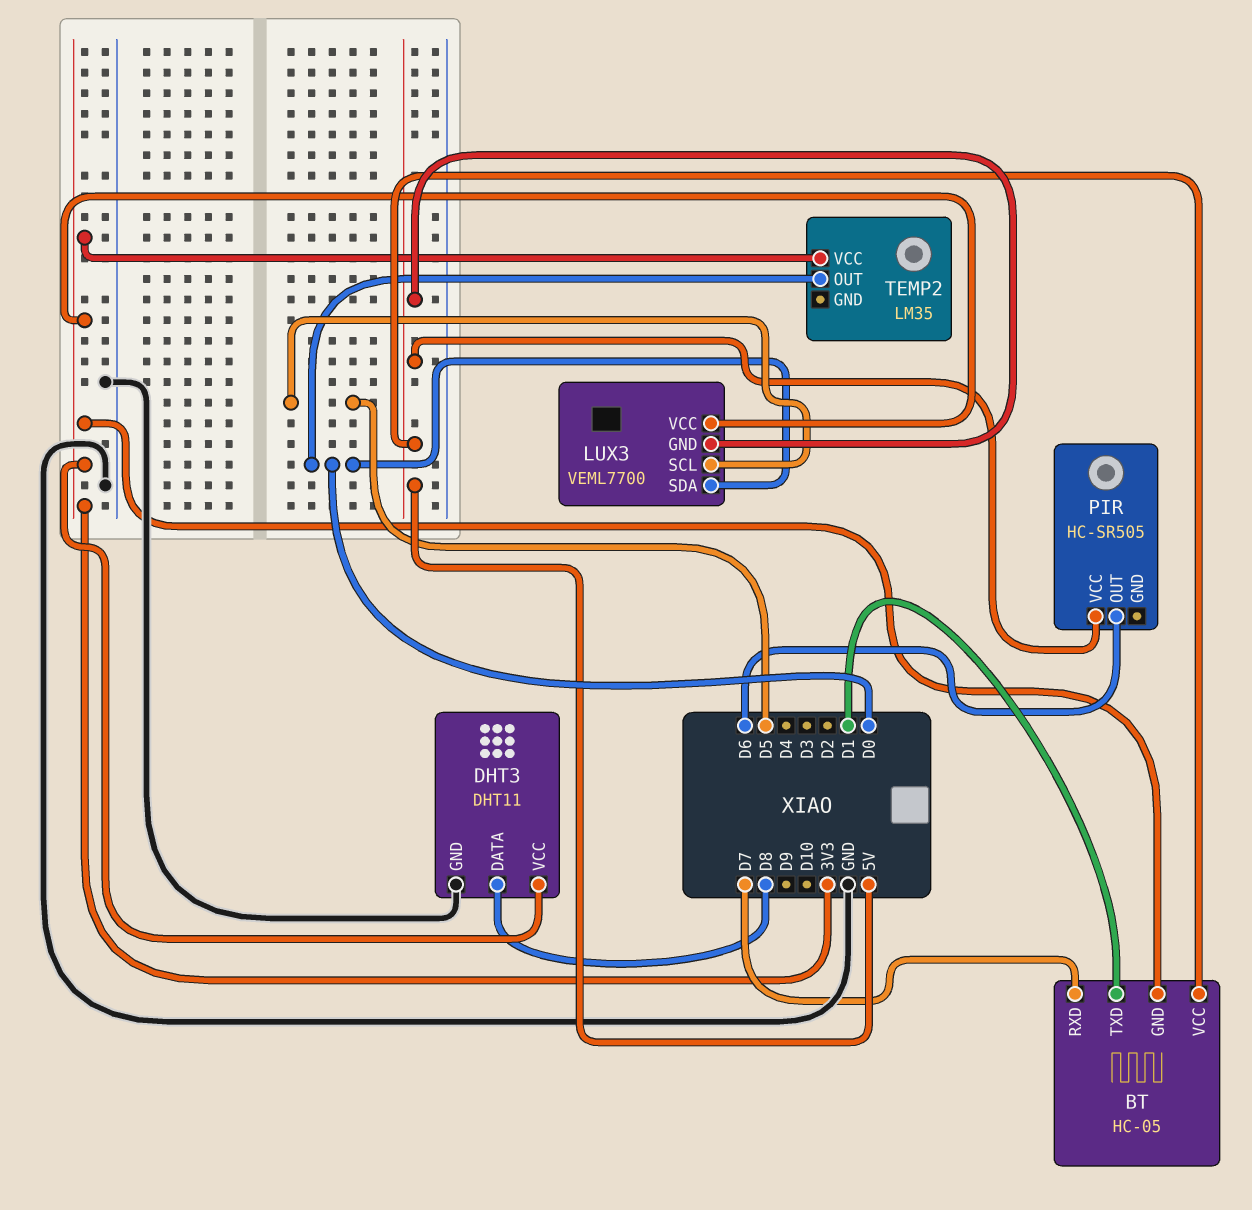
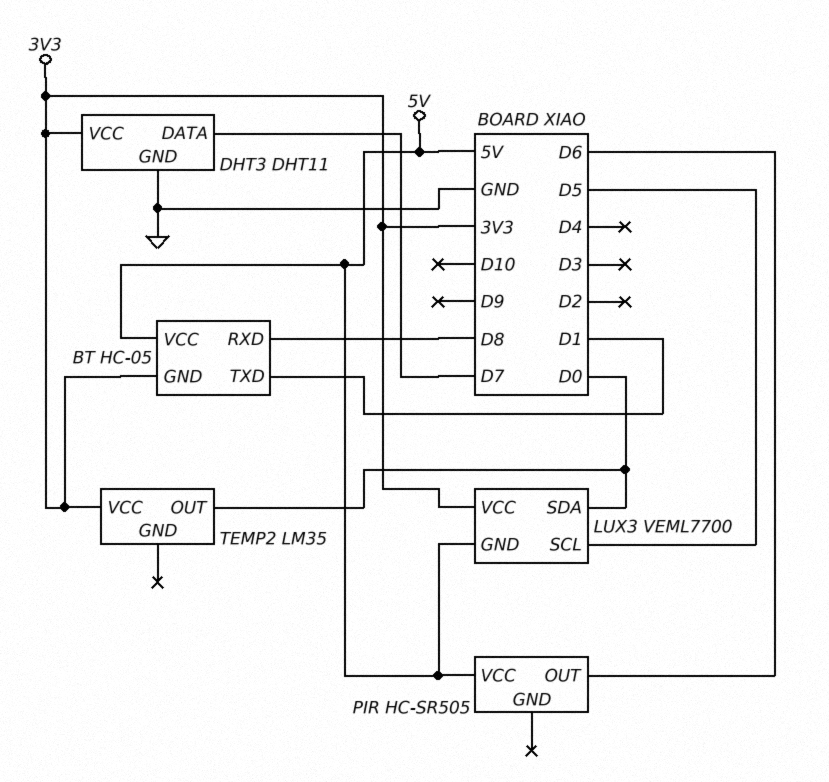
BT pin RXD: D7 -> D8
DHT3 pin DATA: D8 -> D7

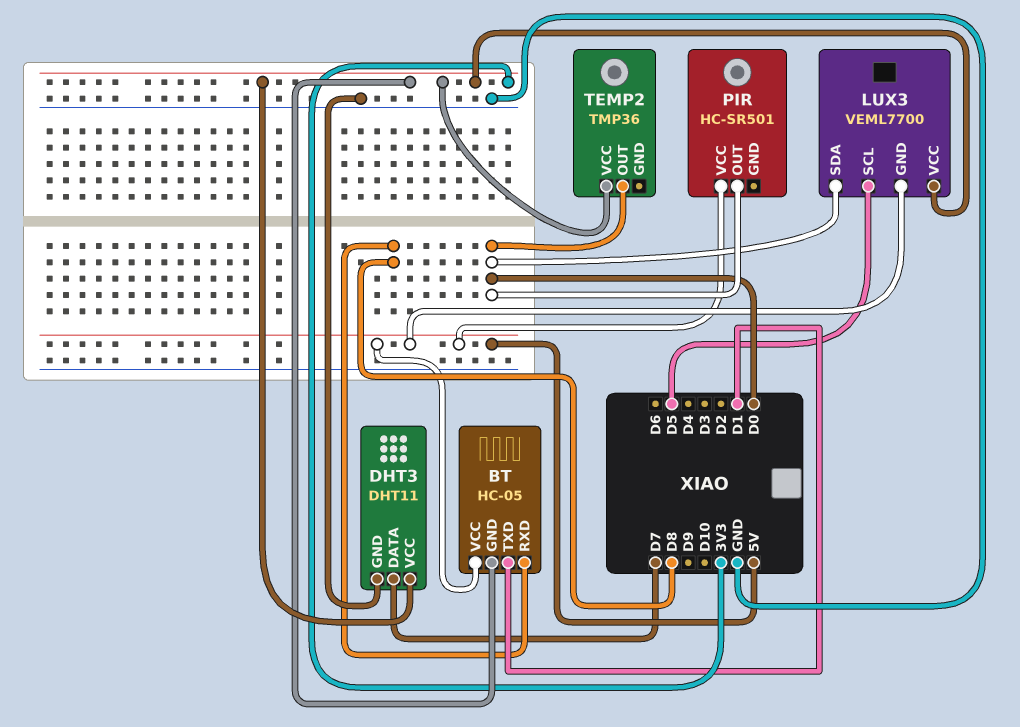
PIR: HC-SR505 -> HC-SR501
PIR pin OUT: D6 -> D0
TEMP2: LM35 -> TMP36

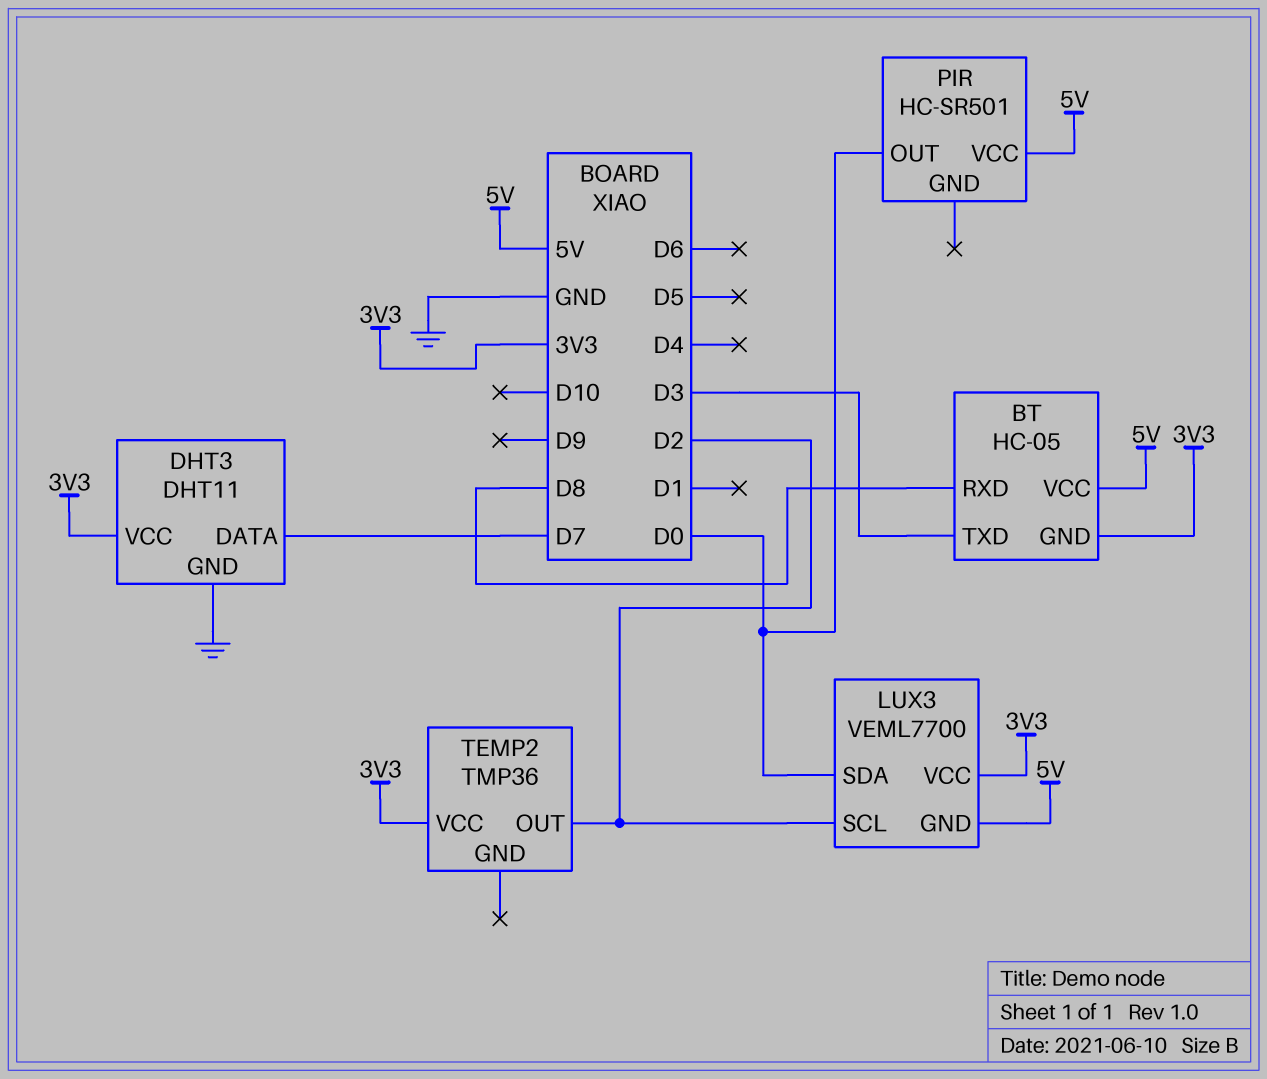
BT pin TXD: D1 -> D3
LUX3 pin SCL: D5 -> D2
TEMP2 pin OUT: D0 -> D2

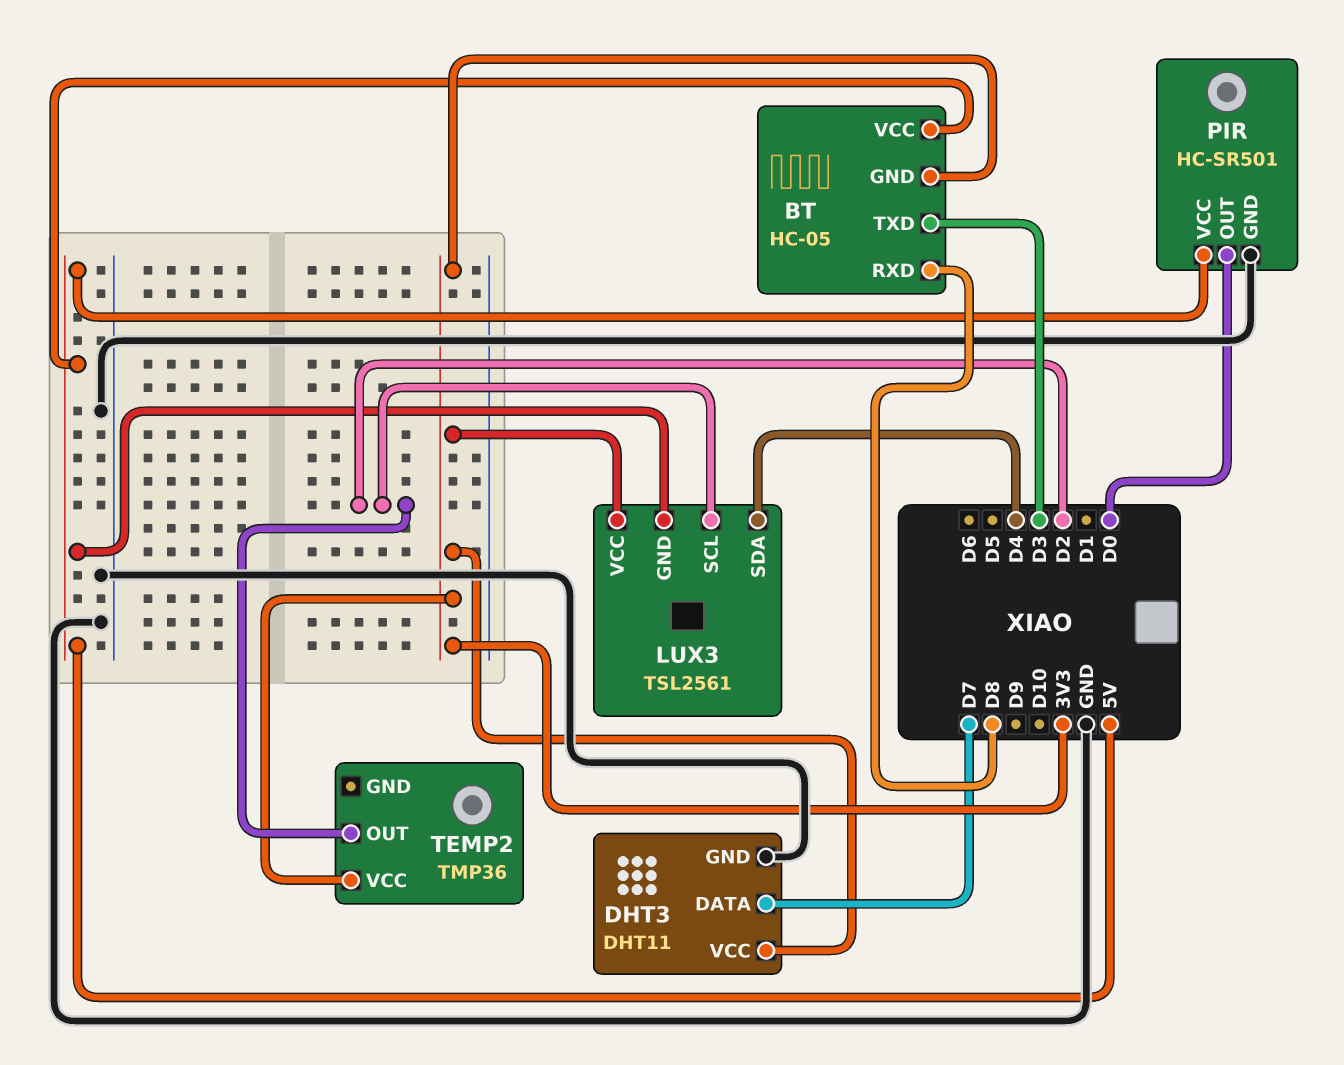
LUX3: VEML7700 -> TSL2561
LUX3 pin SDA: D0 -> D4
PIR pin GND: none -> GND

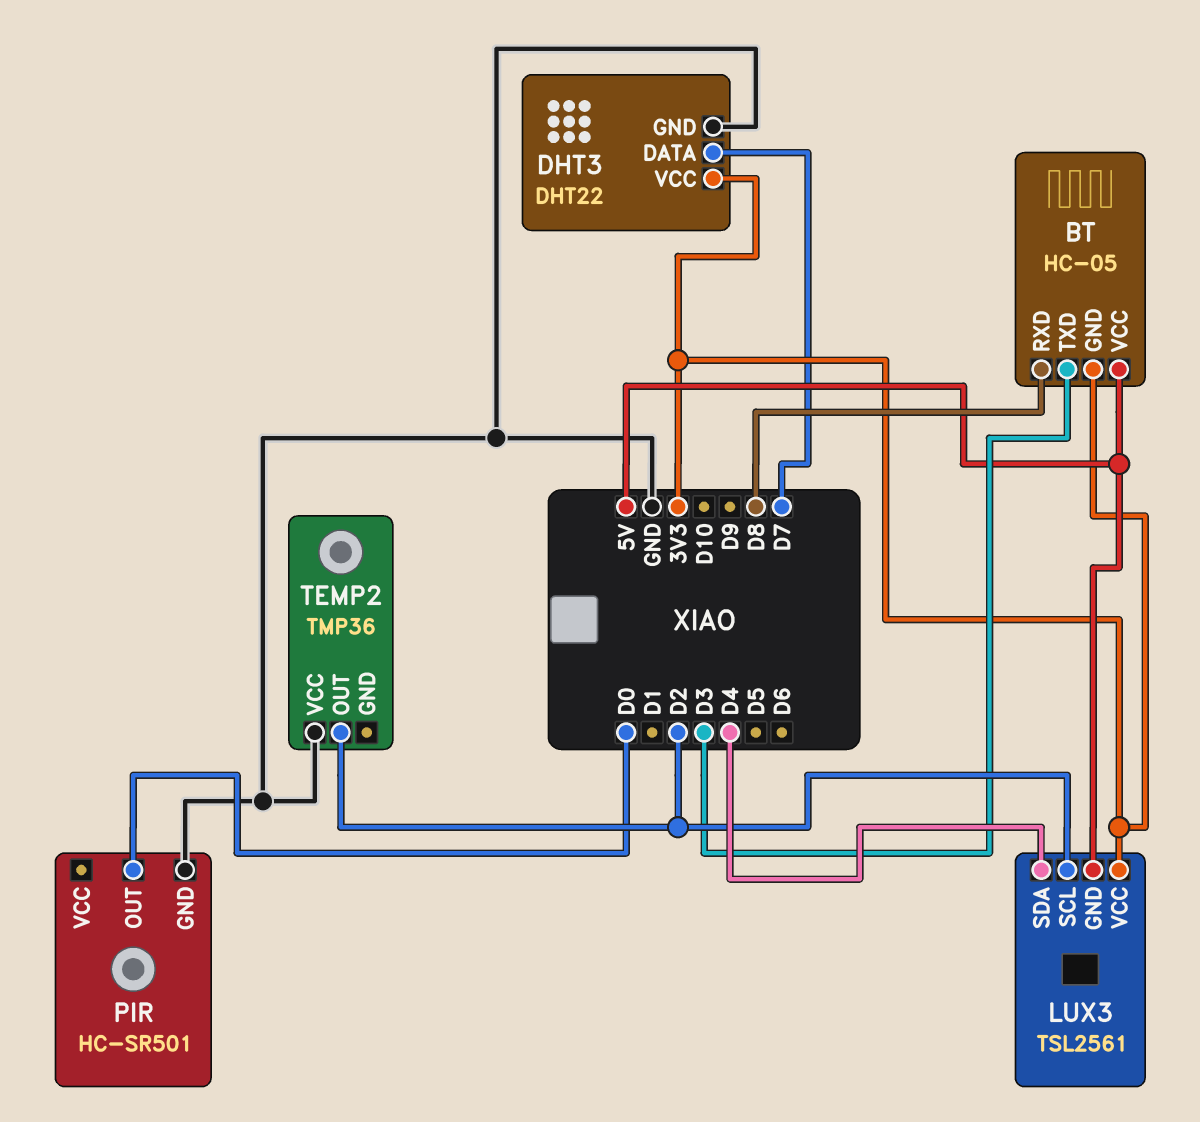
DHT3: DHT11 -> DHT22
PIR pin VCC: 5V -> none
TEMP2 pin VCC: 3V3 -> GND

